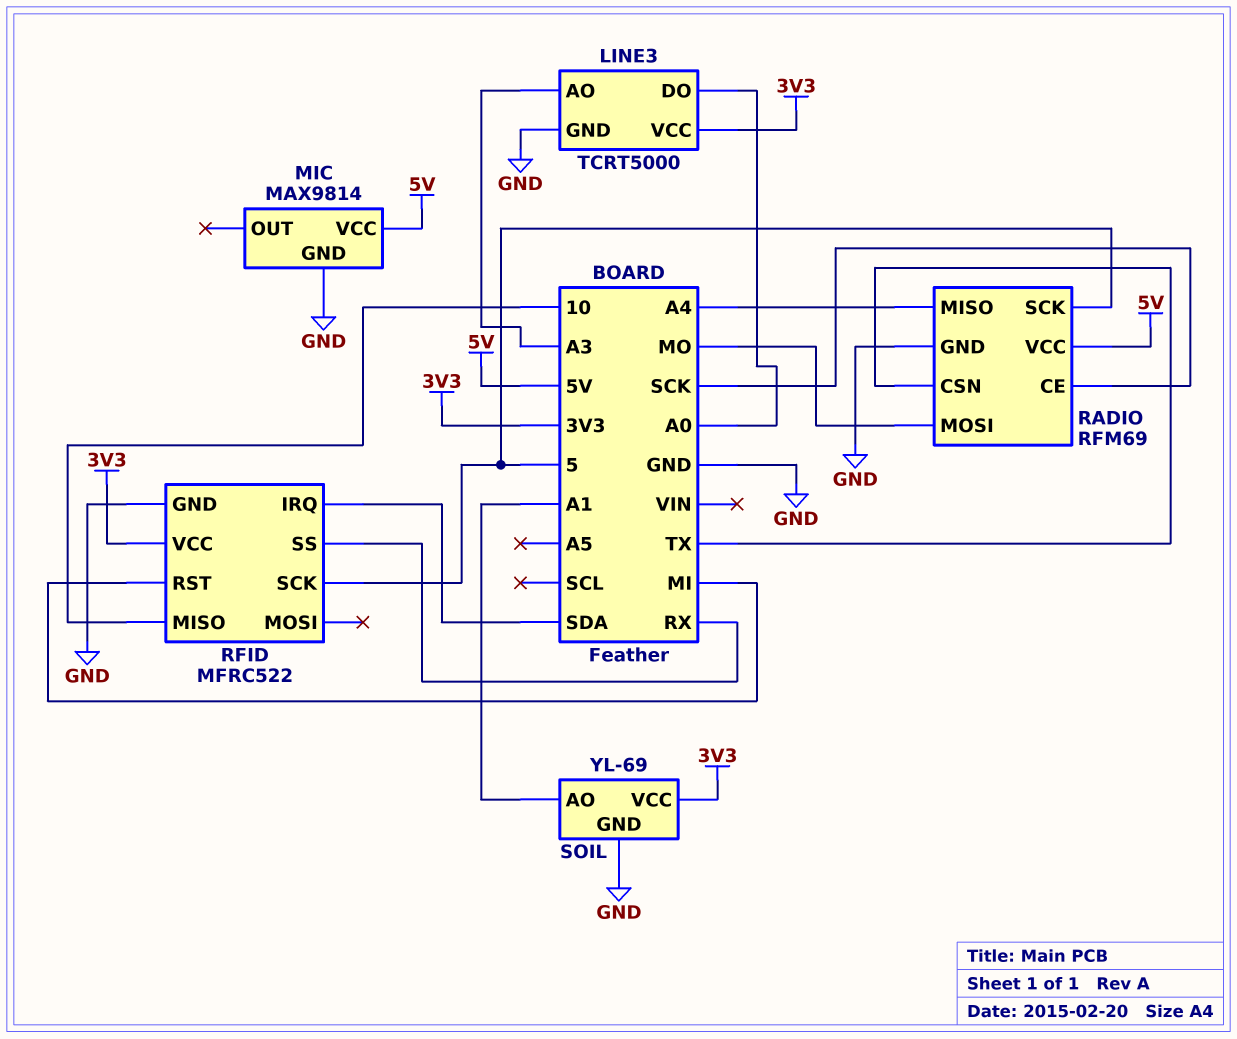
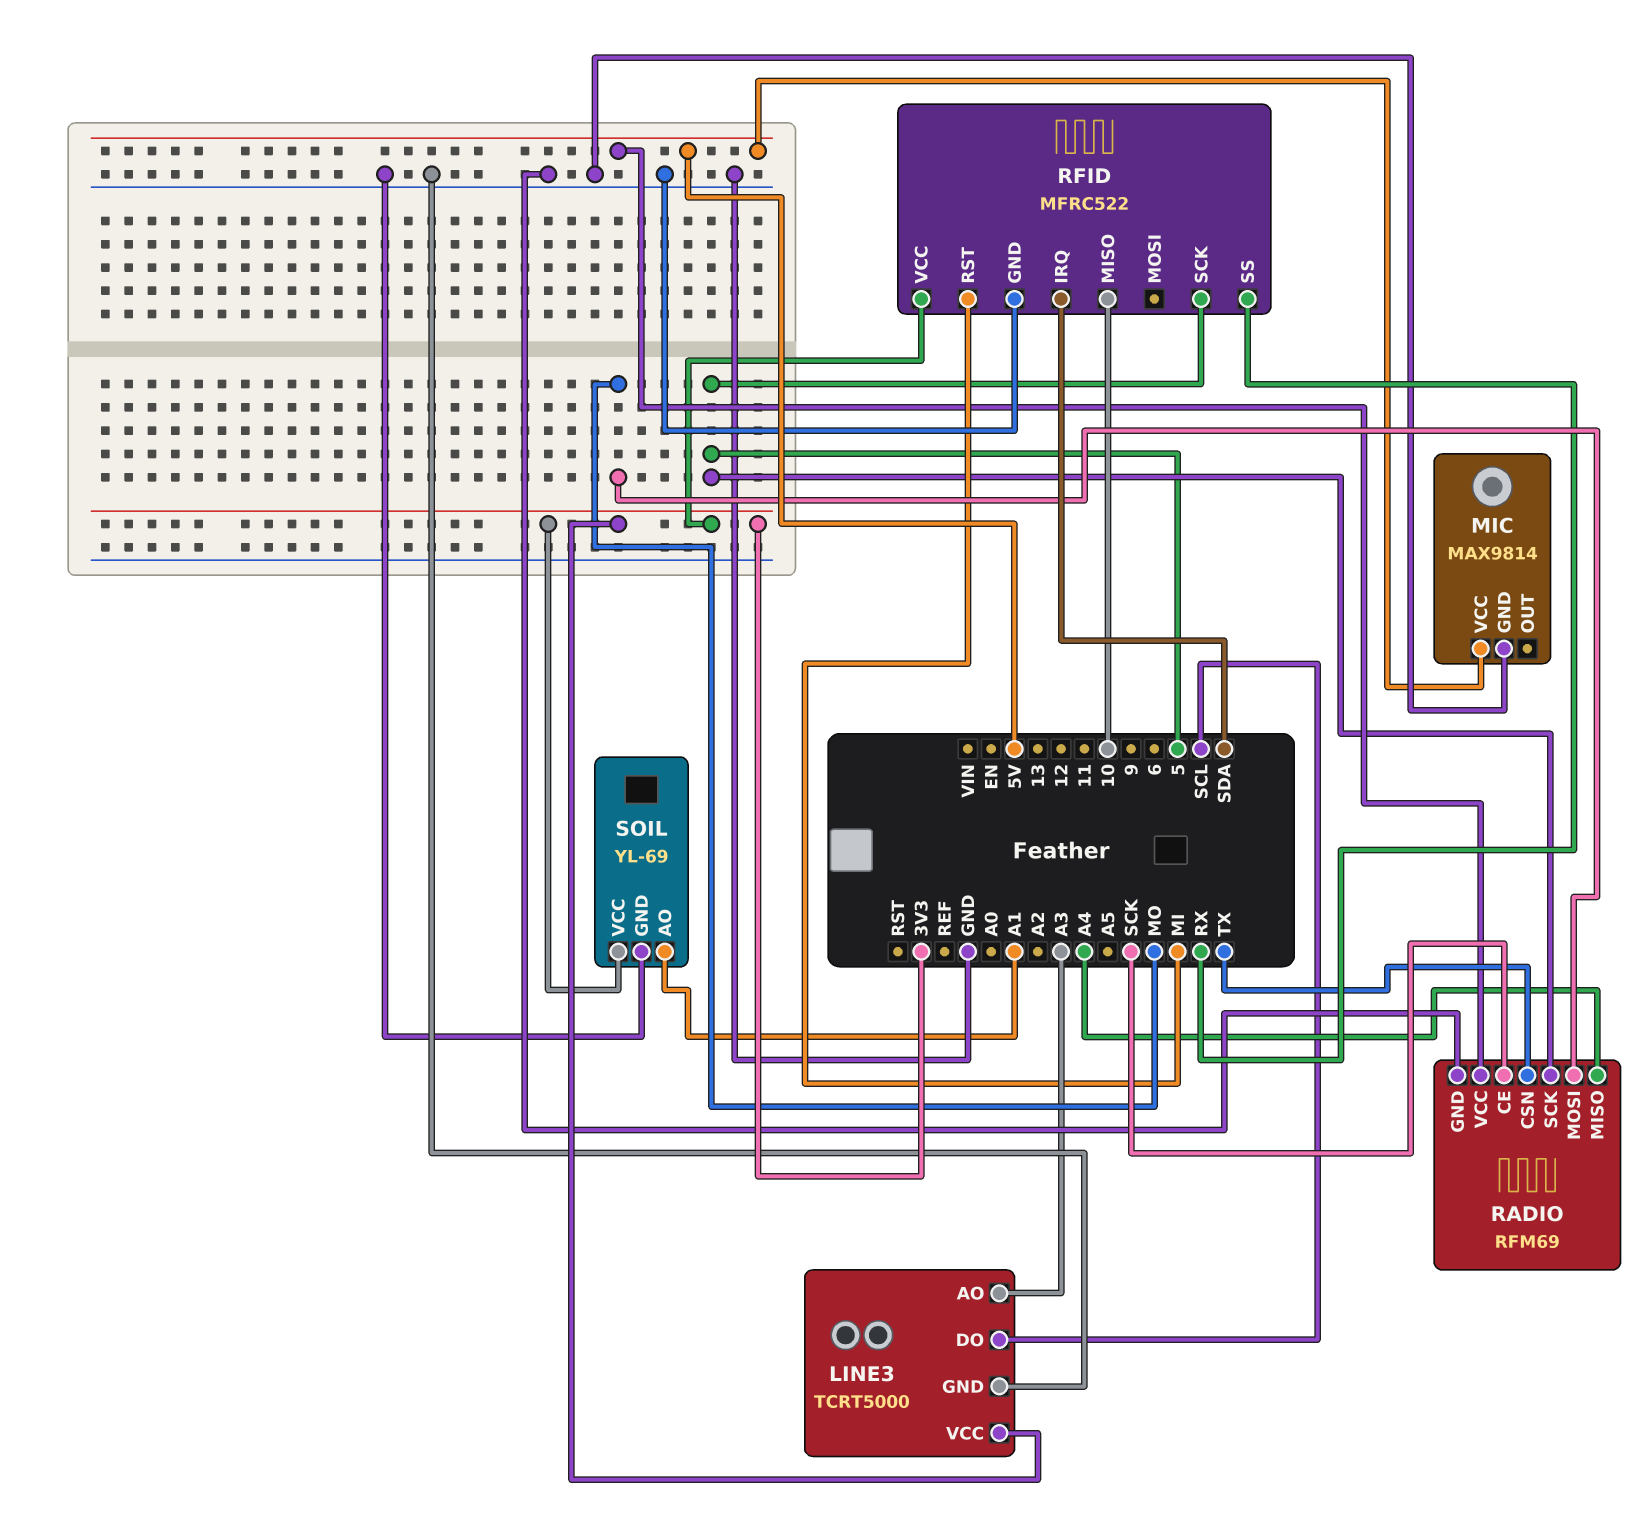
LINE3 pin DO: A0 -> SCL

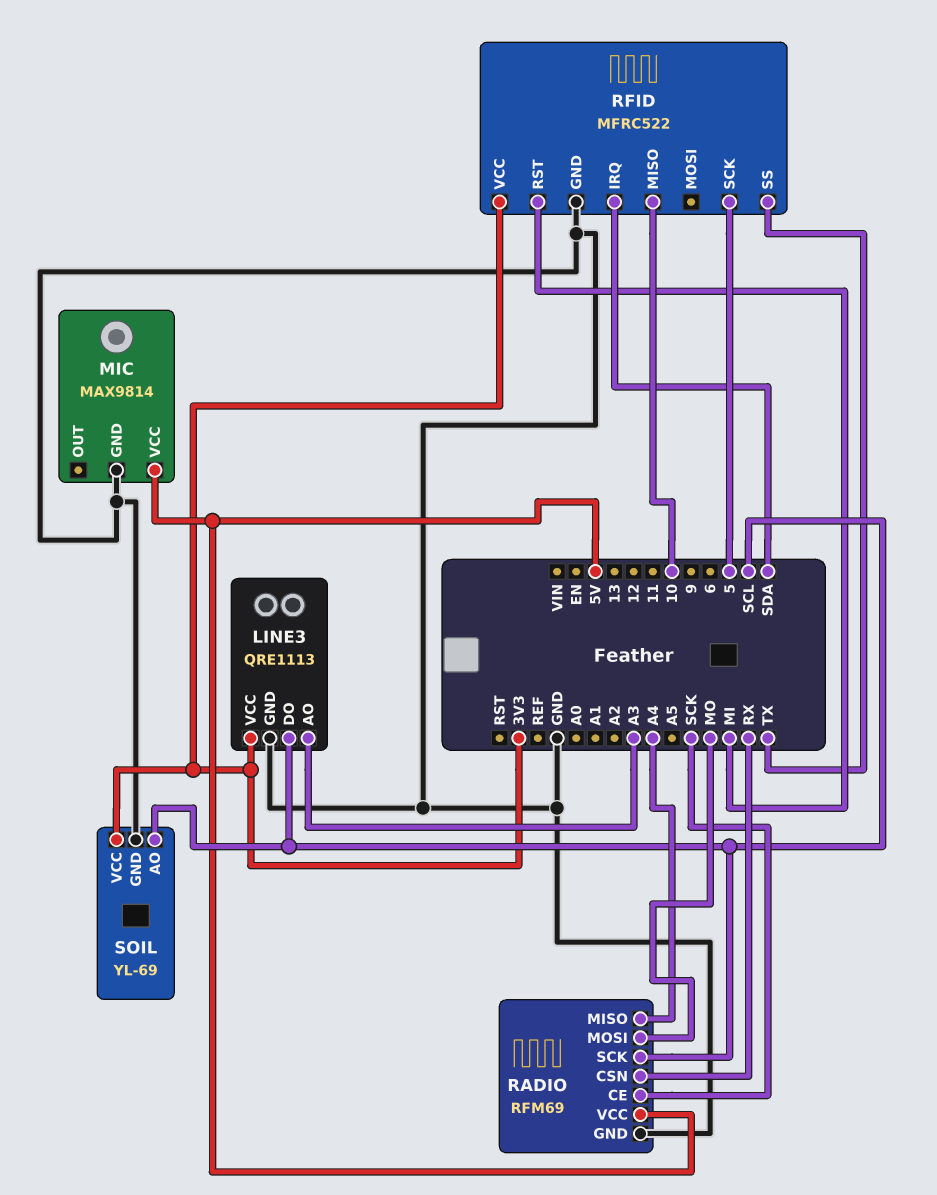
LINE3: TCRT5000 -> QRE1113
RADIO pin CSN: TX -> RX
RADIO pin SCK: 5 -> SCL
RFID pin SS: RX -> TX
SOIL pin AO: A1 -> SCL

